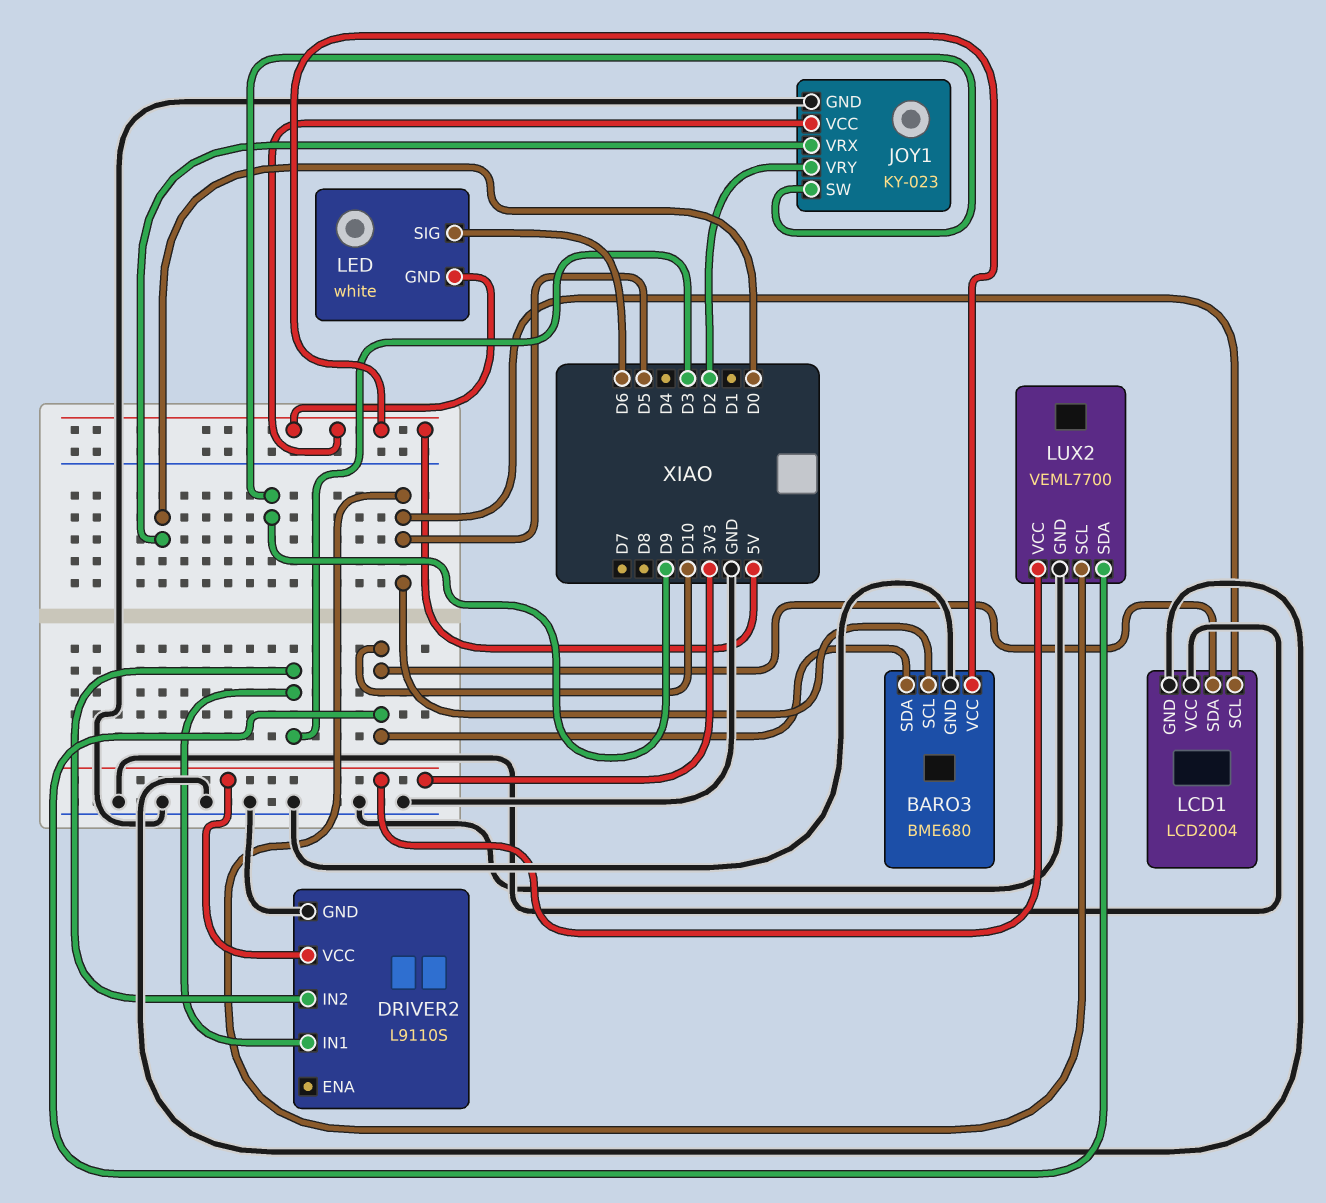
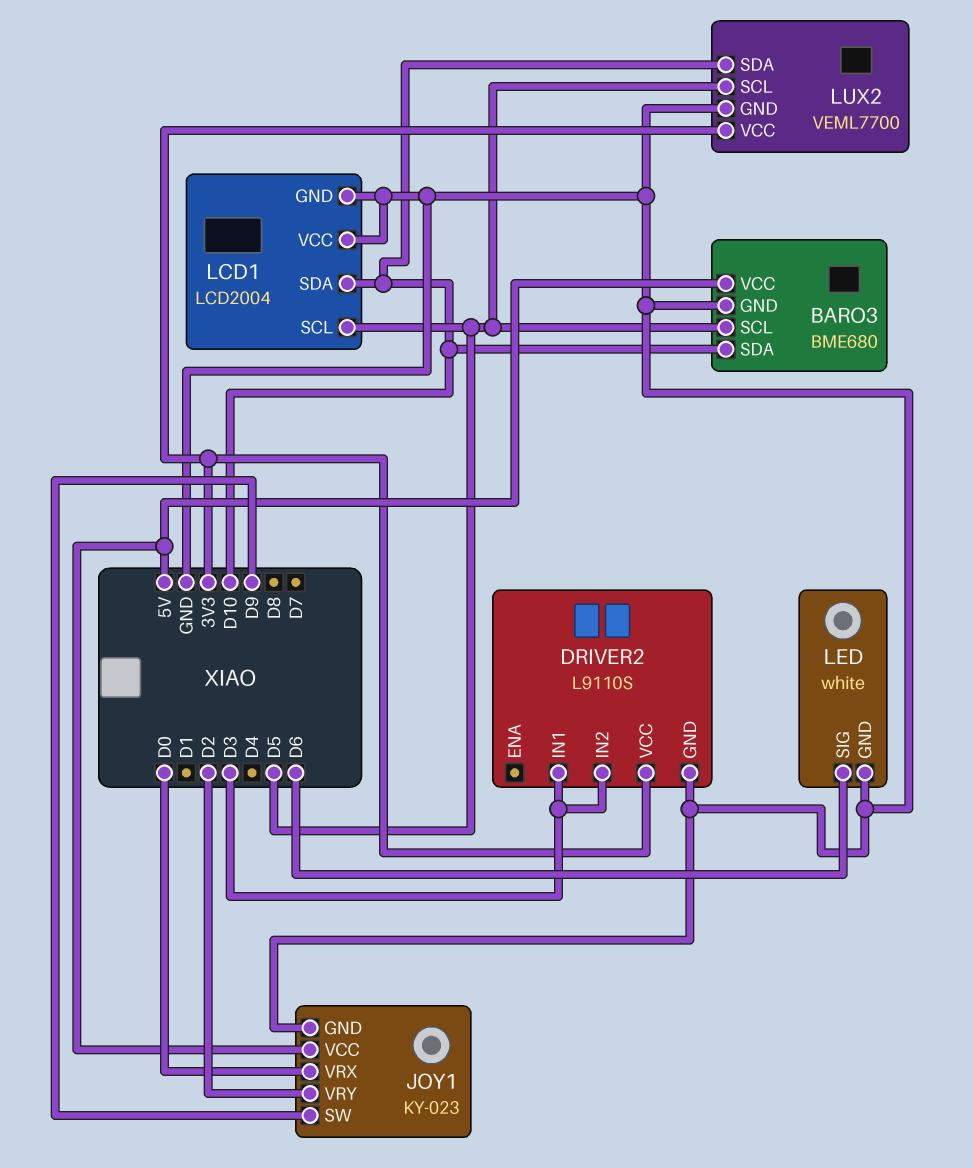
LED pin GND: 5V -> GND

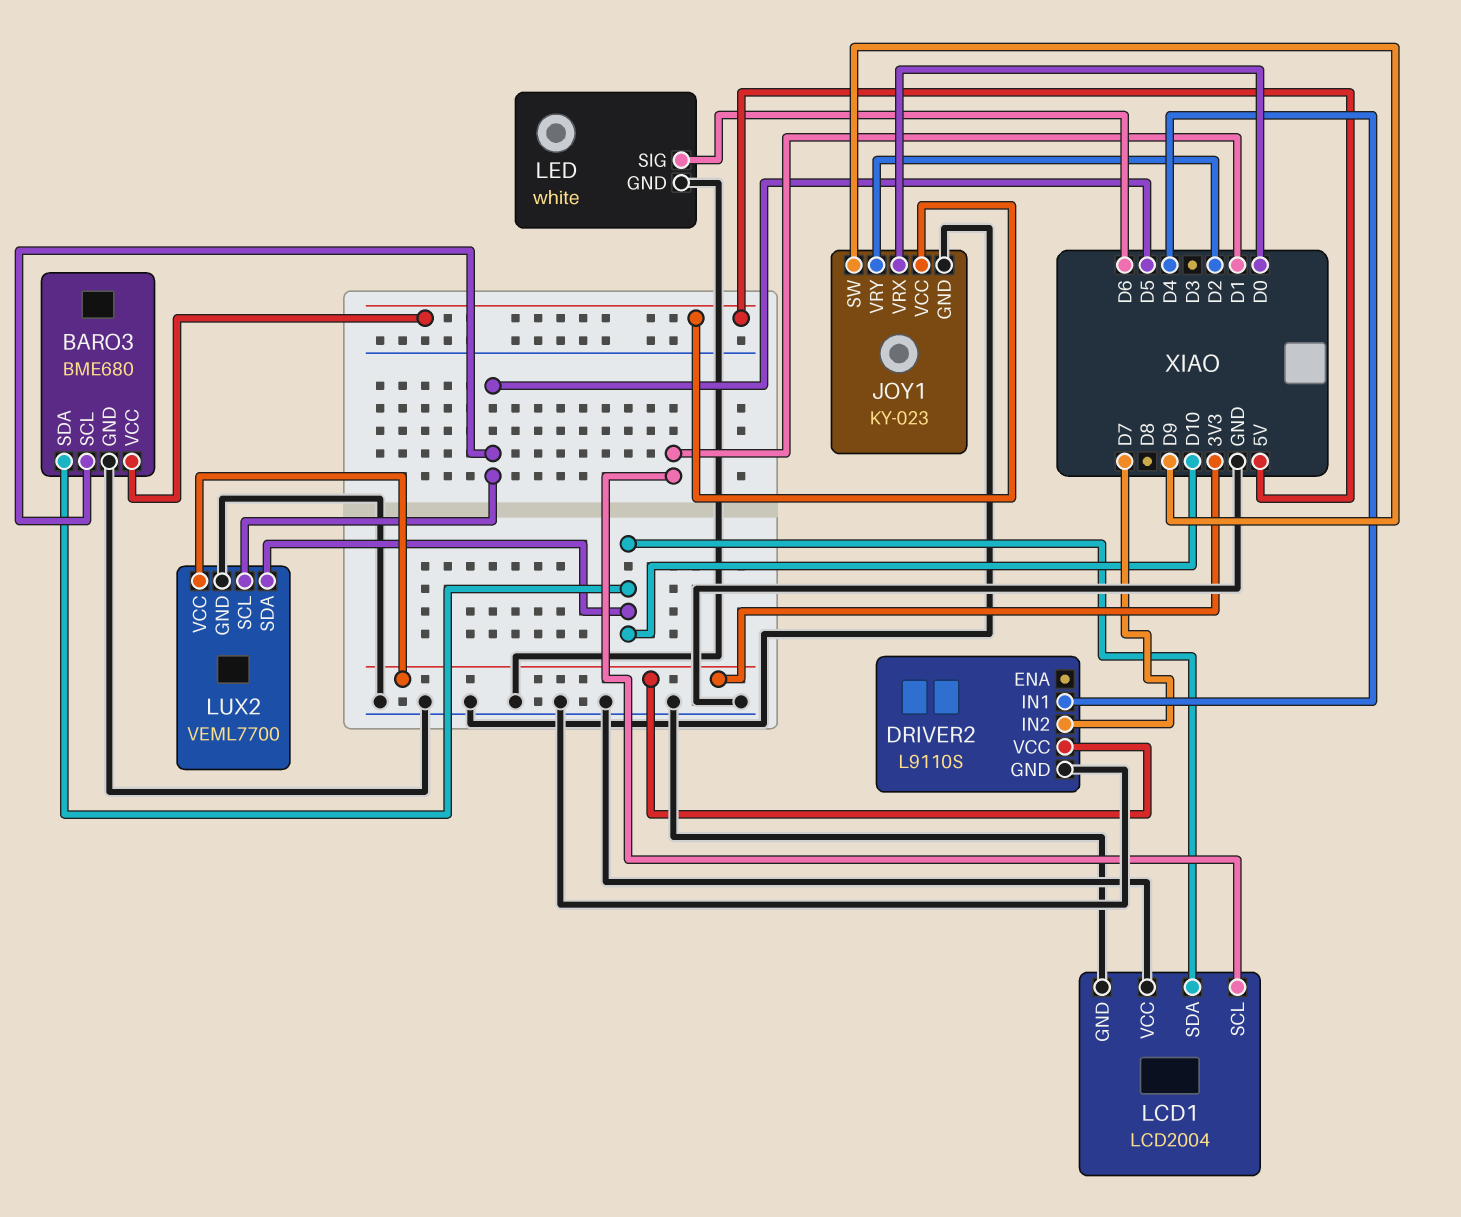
DRIVER2 pin IN1: D3 -> D4
DRIVER2 pin IN2: D3 -> D7
LCD1 pin SCL: D5 -> D1

